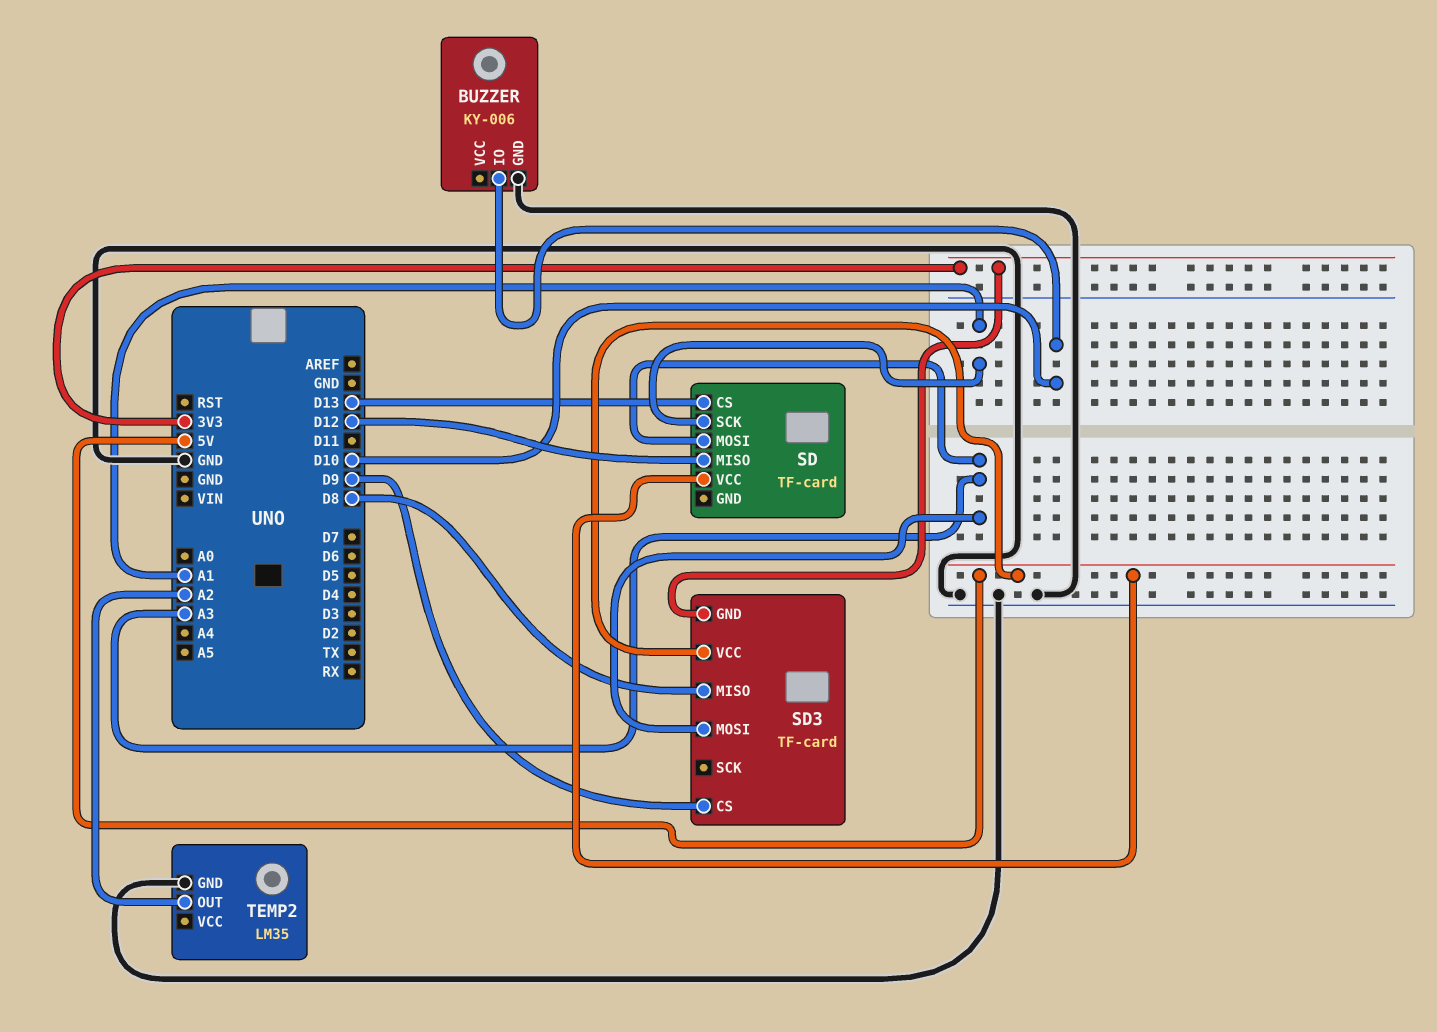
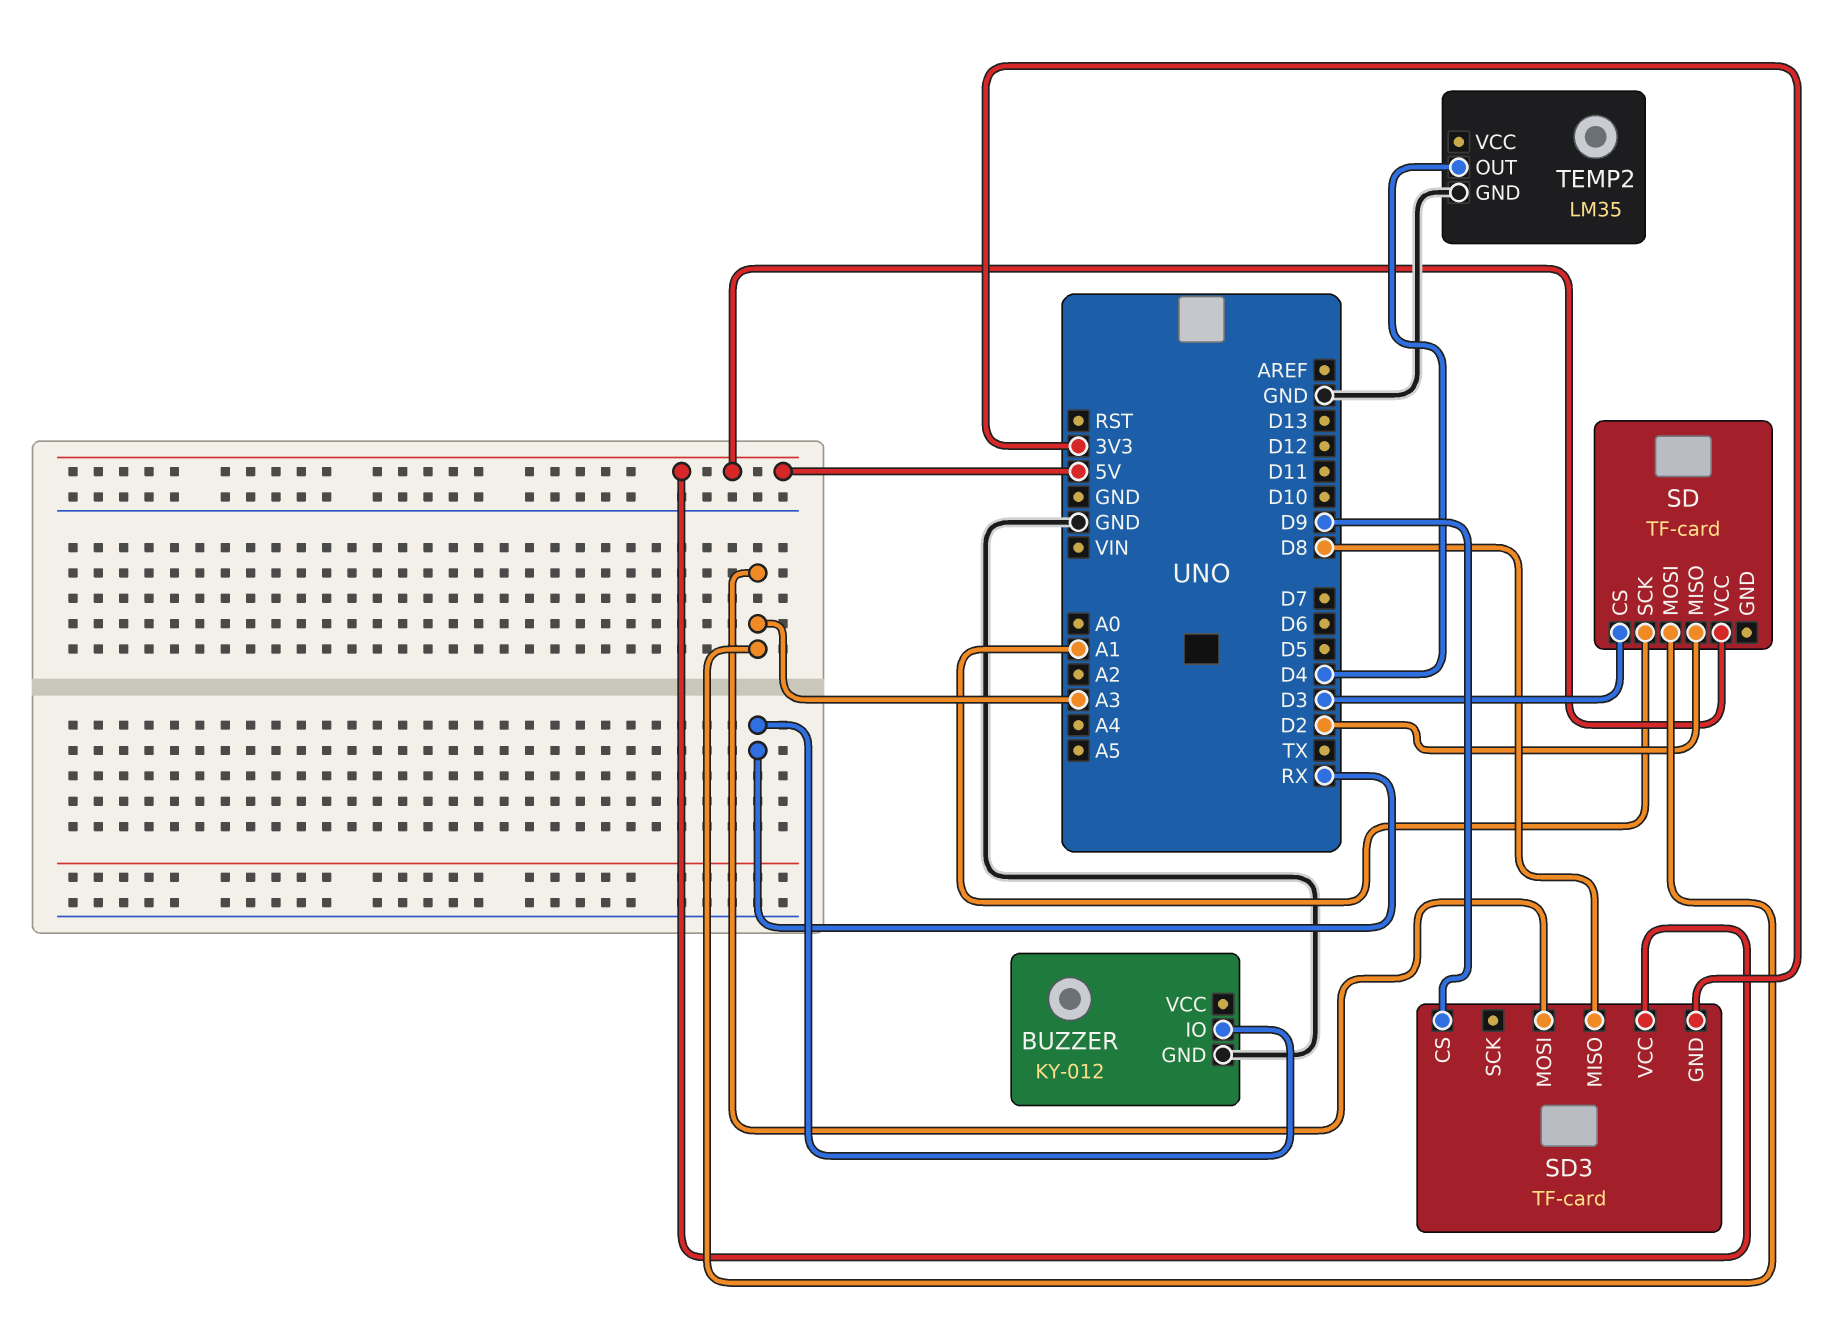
BUZZER: KY-006 -> KY-012
BUZZER pin IO: D10 -> RX
SD pin CS: D13 -> D3
SD pin MISO: D12 -> D2
TEMP2 pin OUT: A2 -> D4

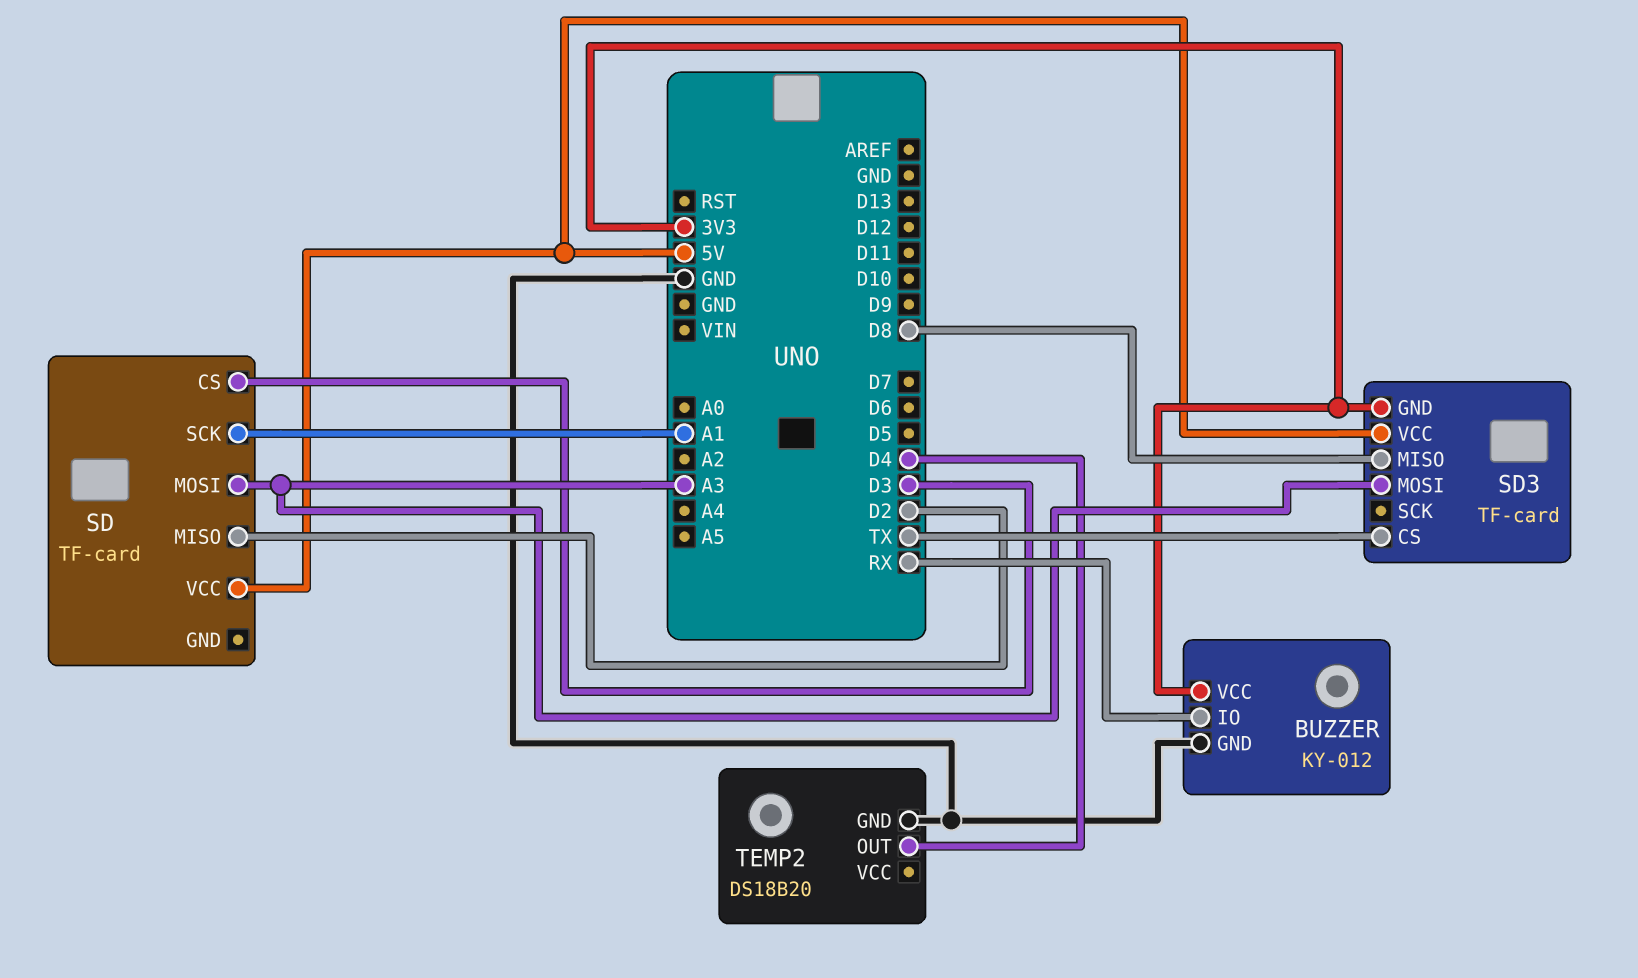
BUZZER pin VCC: none -> 3V3
SD3 pin CS: D9 -> TX
TEMP2: LM35 -> DS18B20

